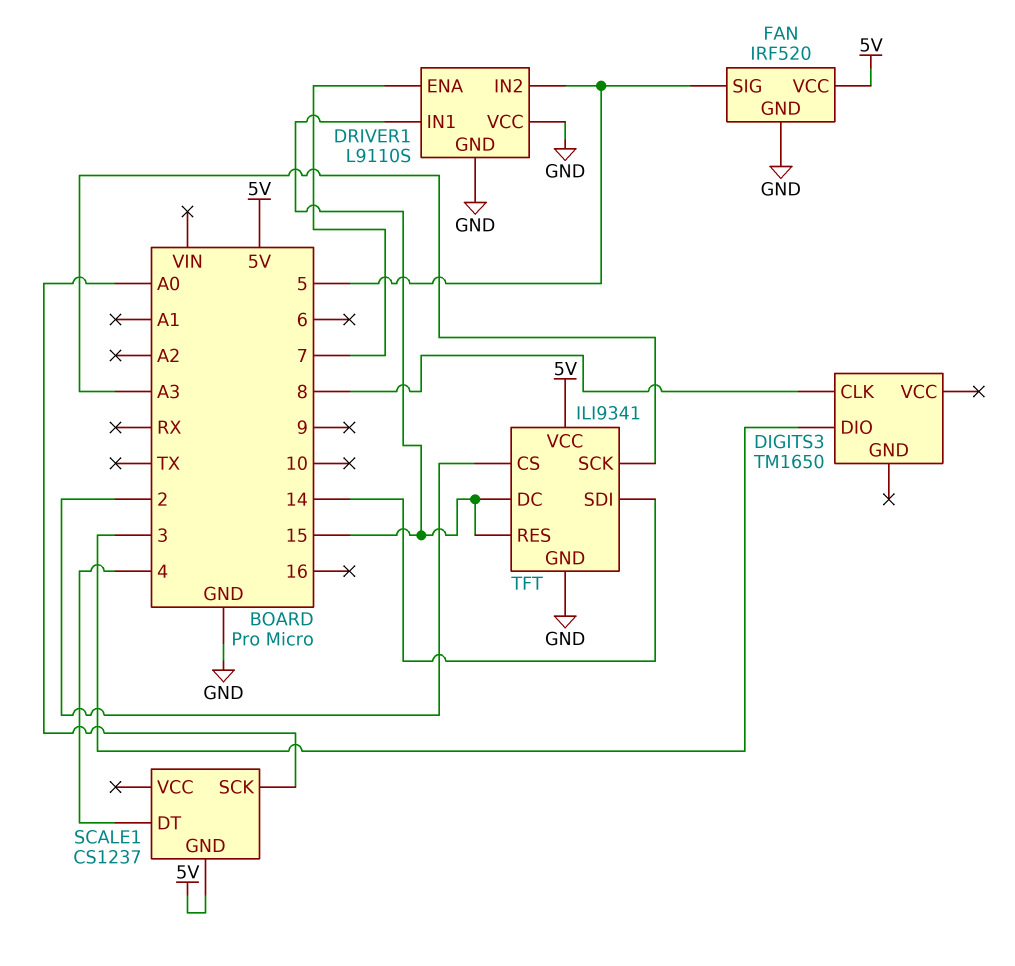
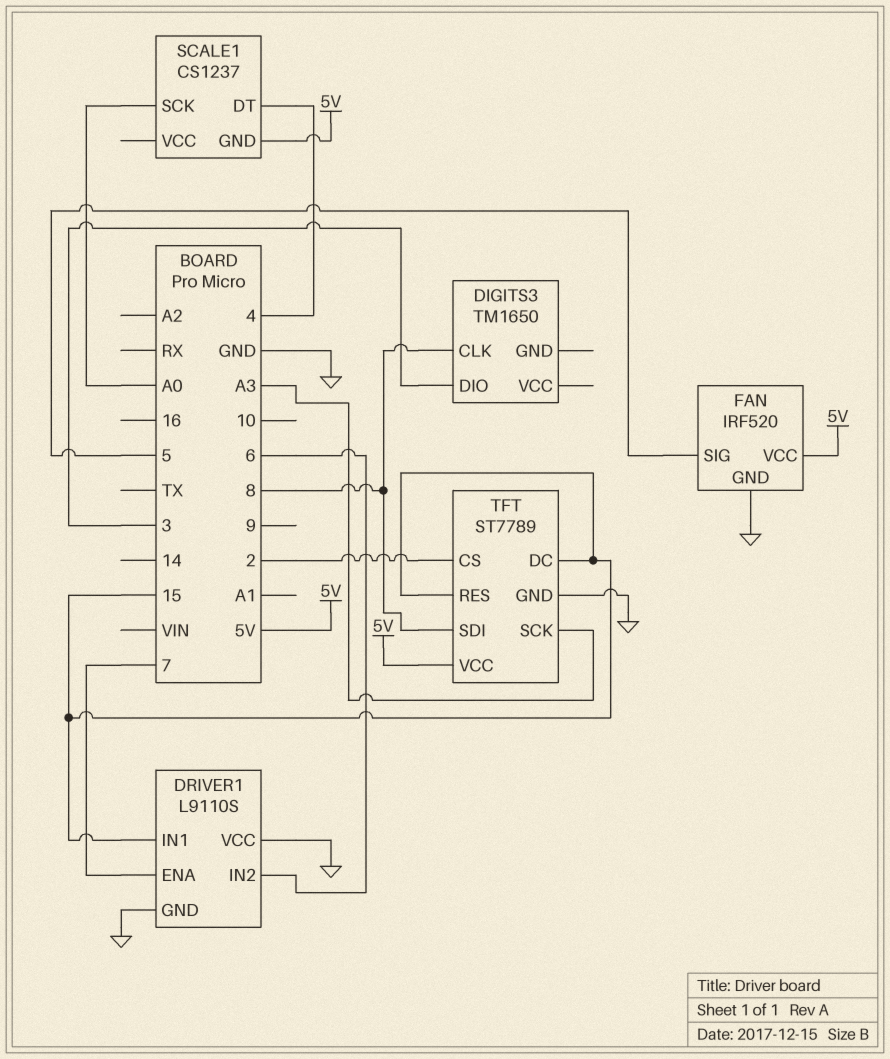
DRIVER1 pin IN2: 5 -> 6
TFT: ILI9341 -> ST7789
TFT pin SDI: 14 -> 8

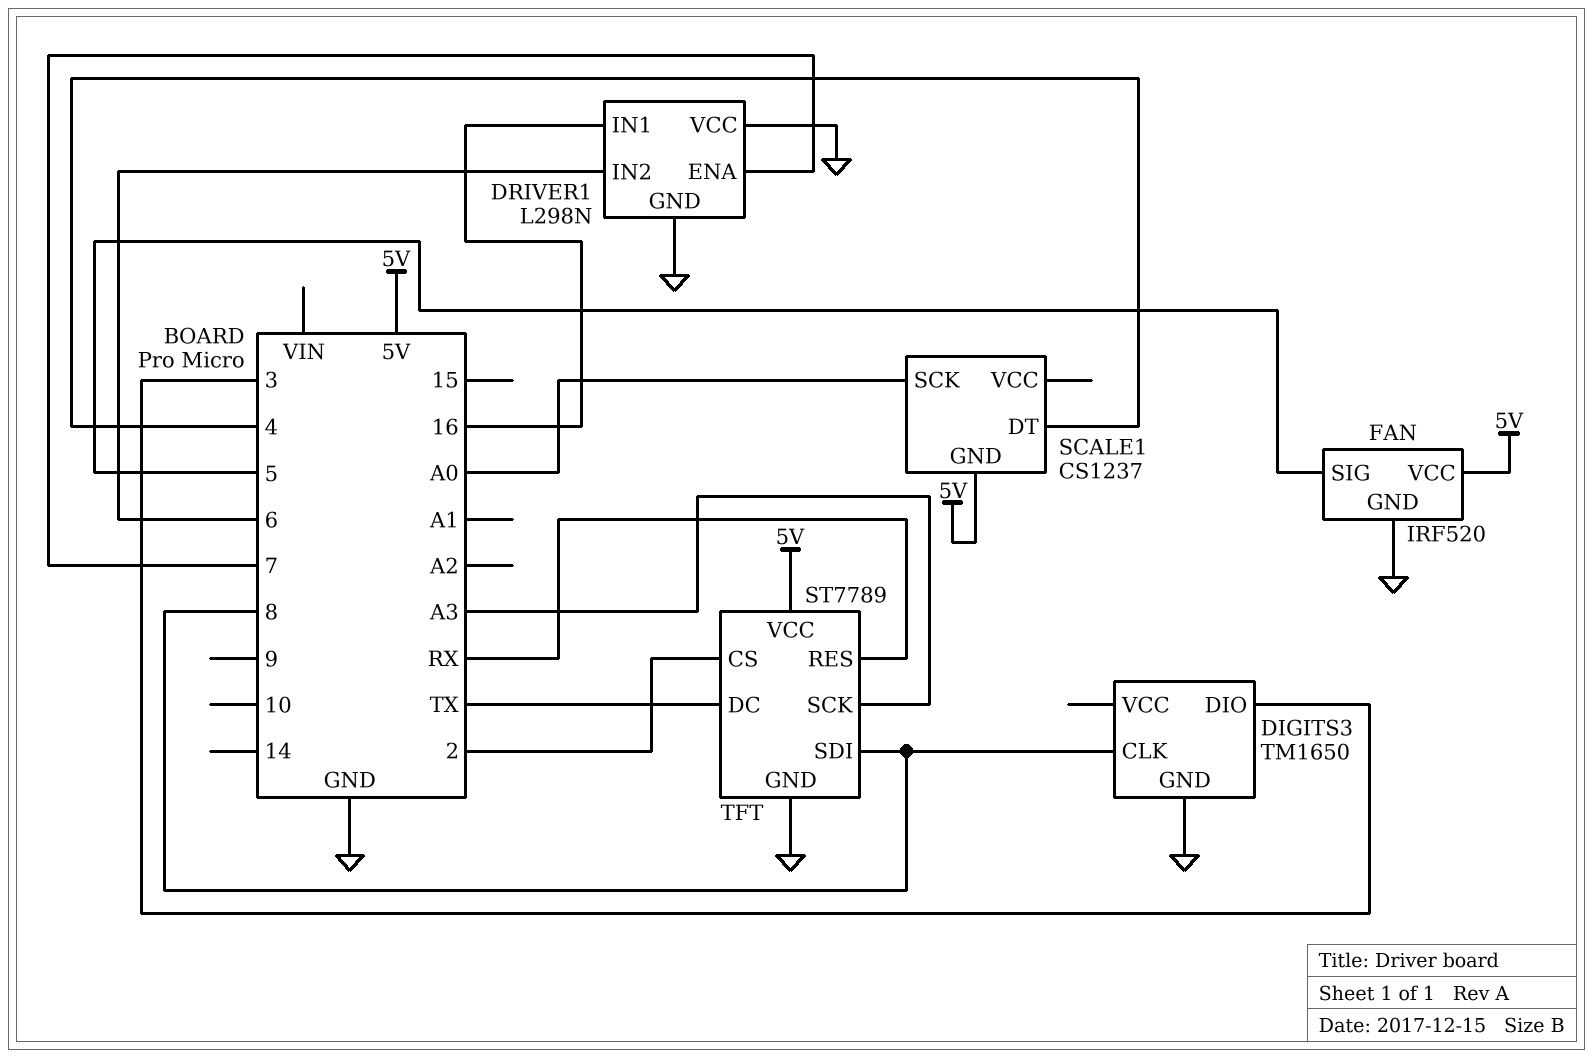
DIGITS3 pin GND: none -> GND
DRIVER1: L9110S -> L298N
DRIVER1 pin IN1: 15 -> 16
TFT pin DC: 15 -> TX
TFT pin RES: 15 -> RX

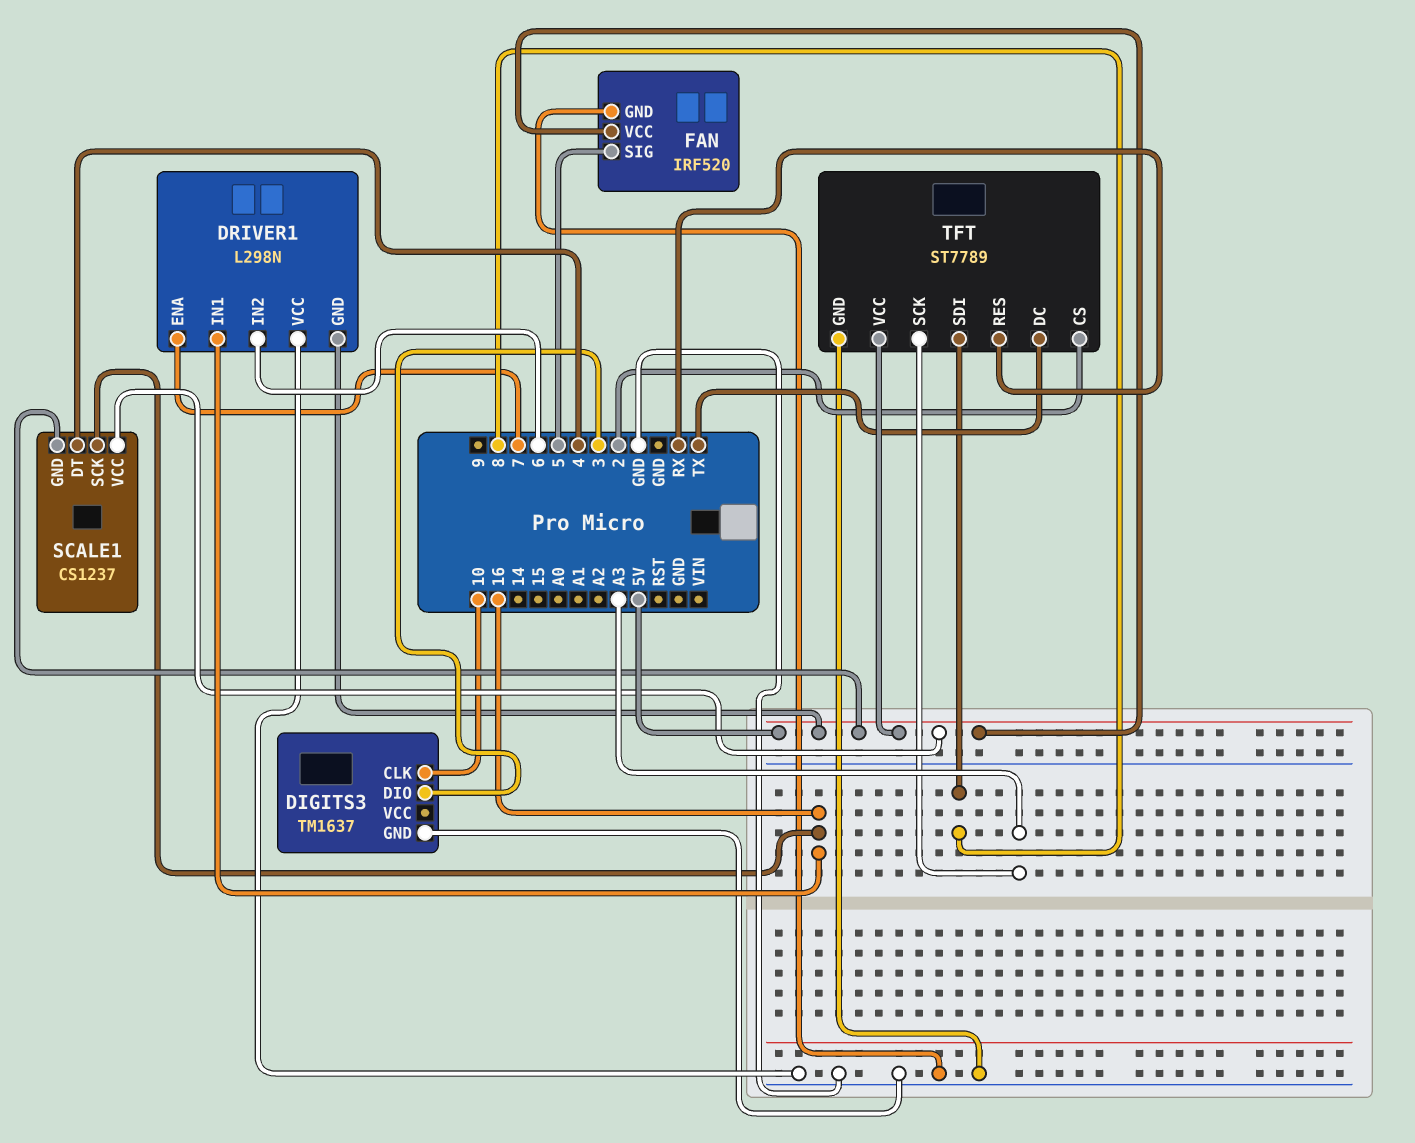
DIGITS3: TM1650 -> TM1637
DIGITS3 pin CLK: 8 -> 10
DRIVER1 pin GND: GND -> 5V
SCALE1 pin SCK: A0 -> 16
SCALE1 pin VCC: none -> 5V

